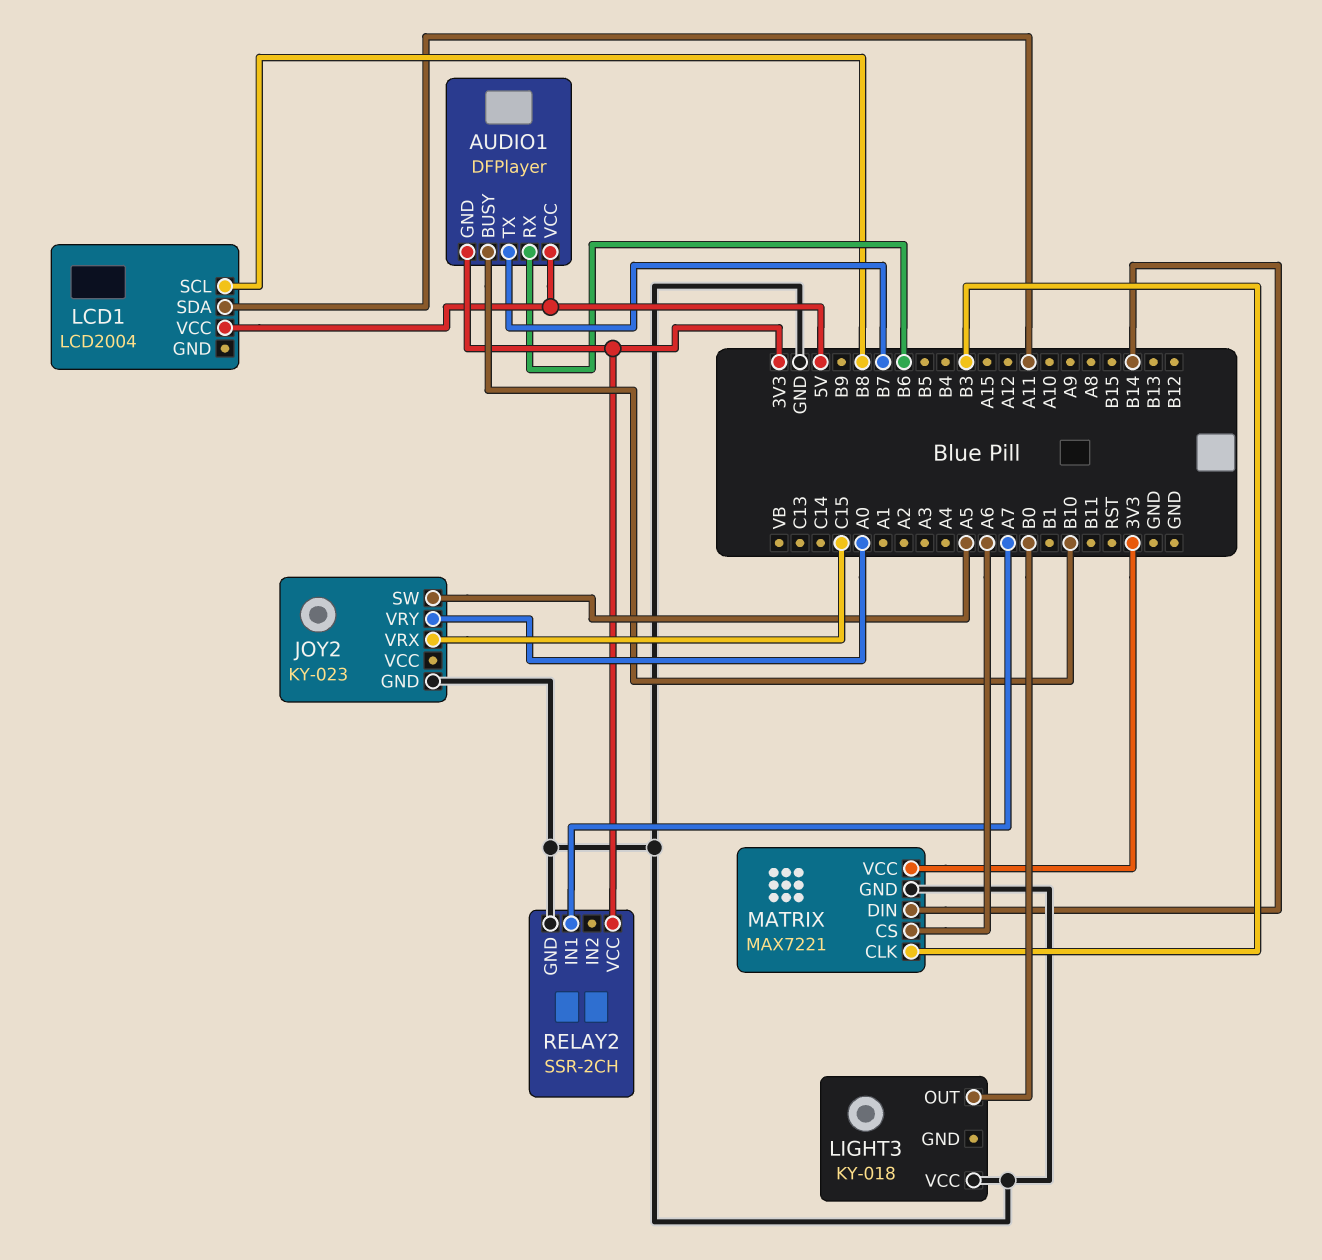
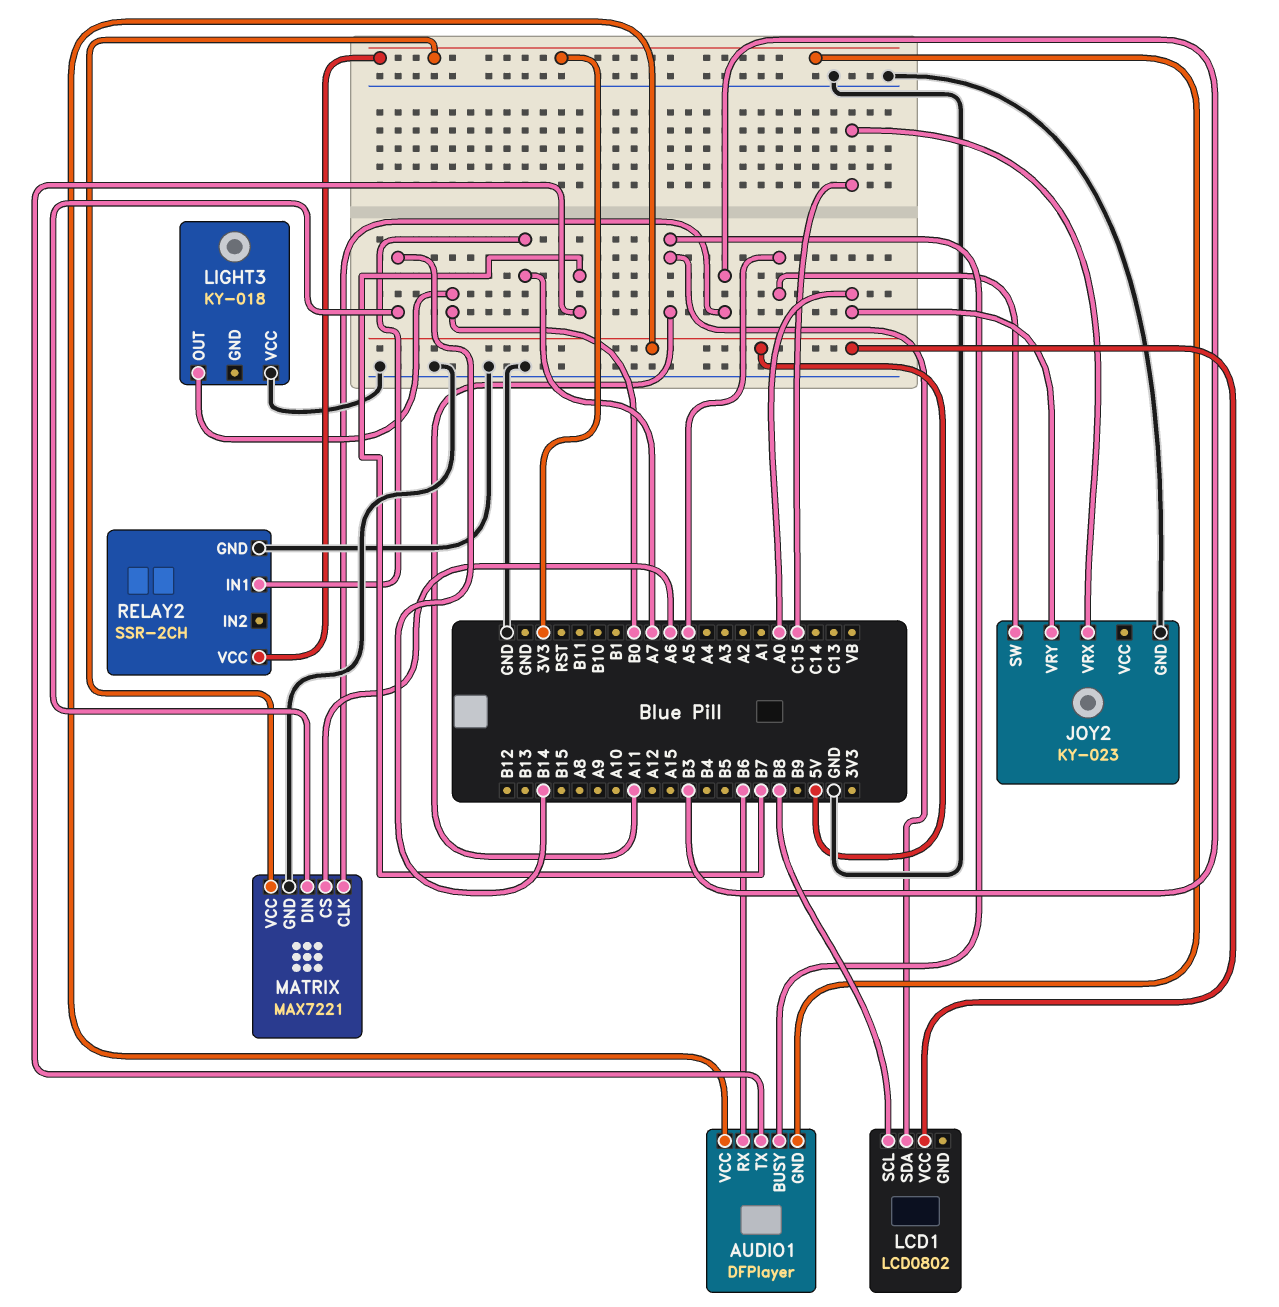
AUDIO1 pin BUSY: B10 -> A11
LCD1: LCD2004 -> LCD0802

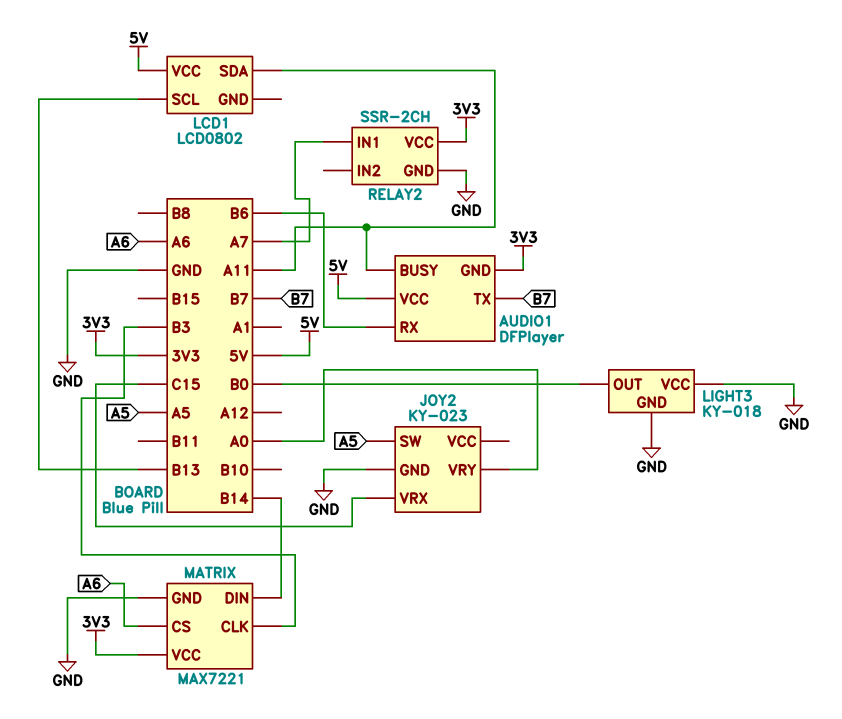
LCD1 pin SCL: B8 -> B13
LIGHT3 pin GND: none -> GND

